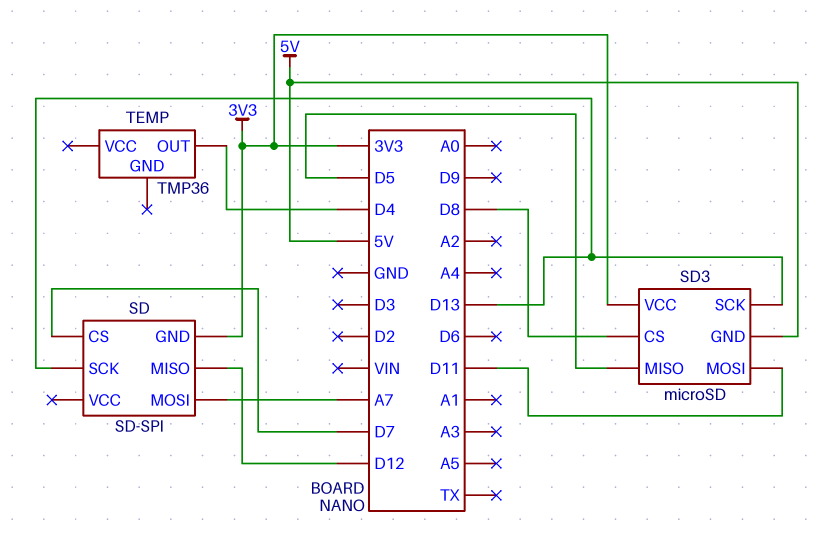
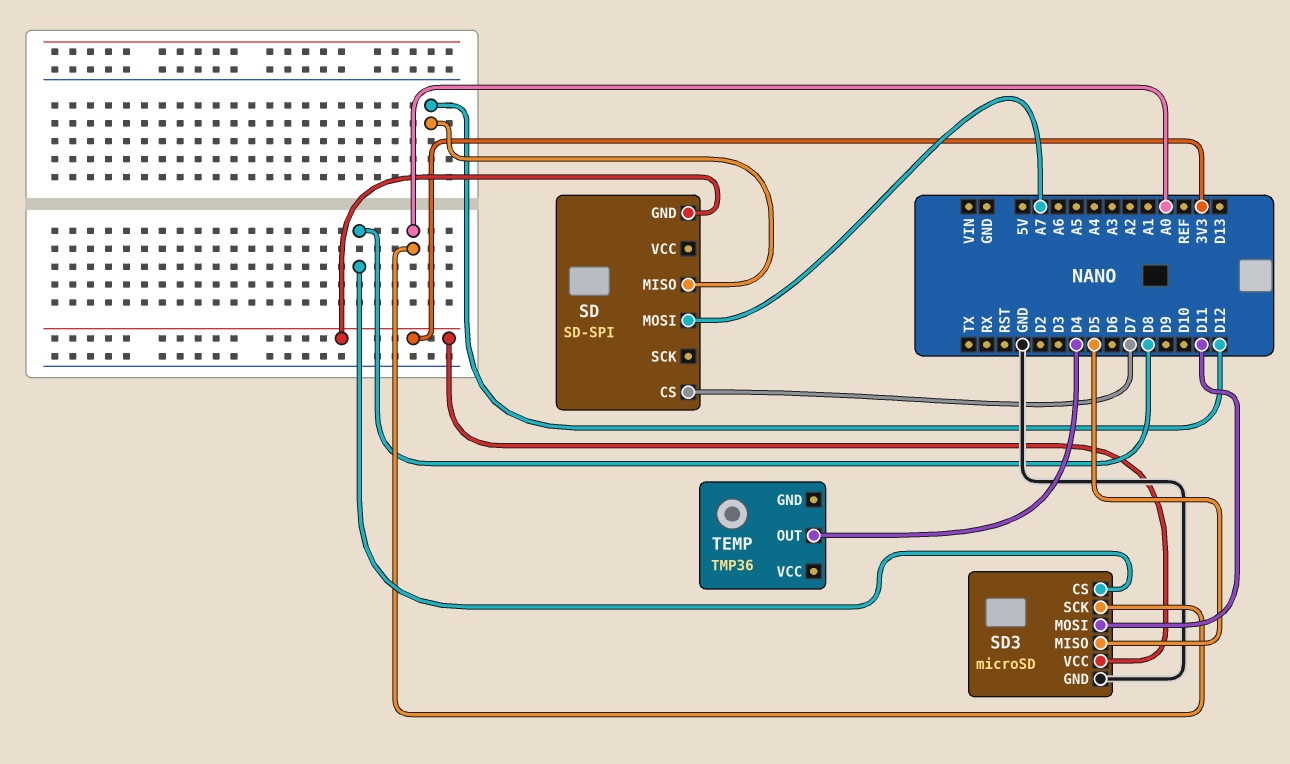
SD pin SCK: D13 -> none
SD3 pin GND: 5V -> GND
SD3 pin SCK: D13 -> A0

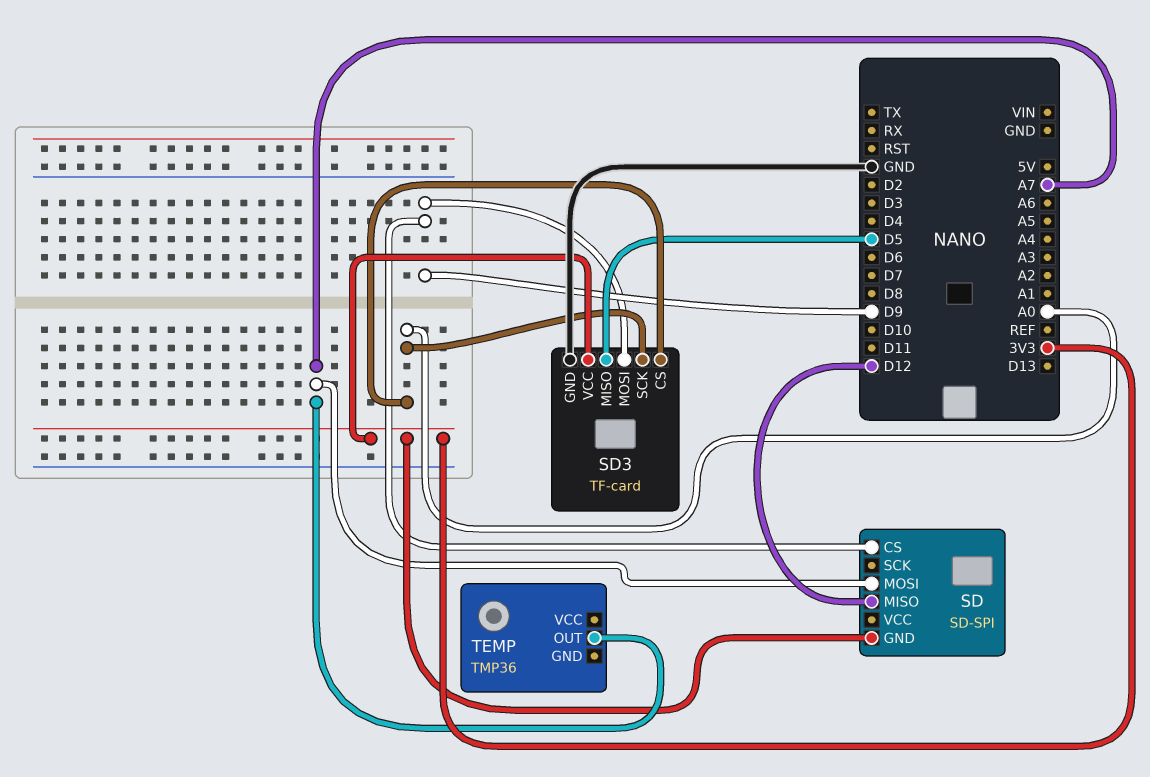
SD pin CS: D7 -> D9
SD3: microSD -> TF-card
SD3 pin CS: D8 -> A0
SD3 pin MOSI: D11 -> D9
TEMP pin OUT: D4 -> A7

